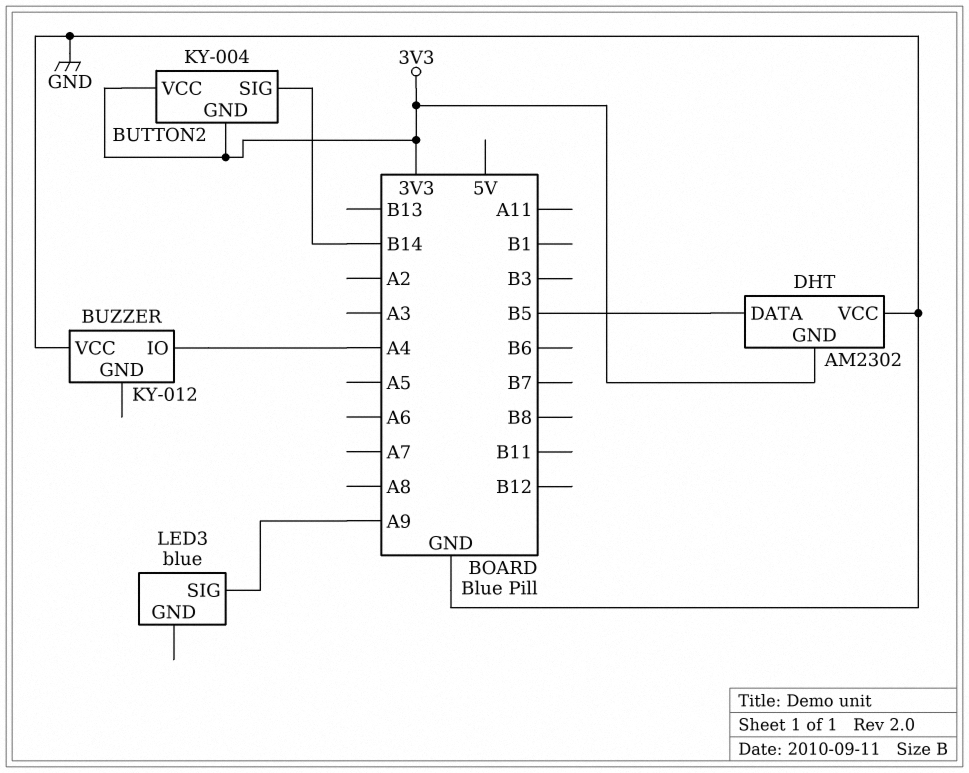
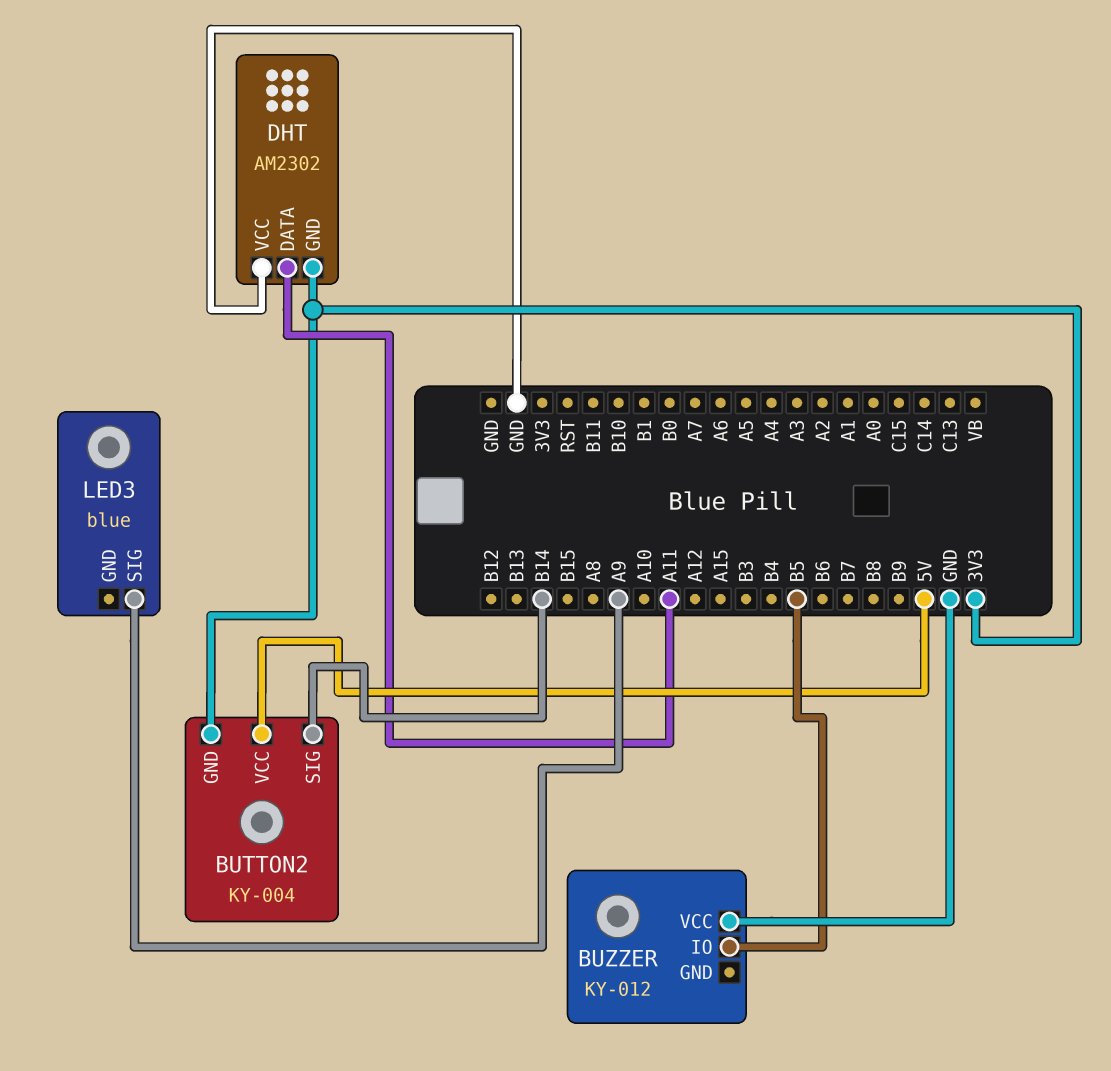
BUTTON2 pin VCC: 3V3 -> 5V
BUZZER pin IO: A4 -> B5
DHT pin DATA: B5 -> A11

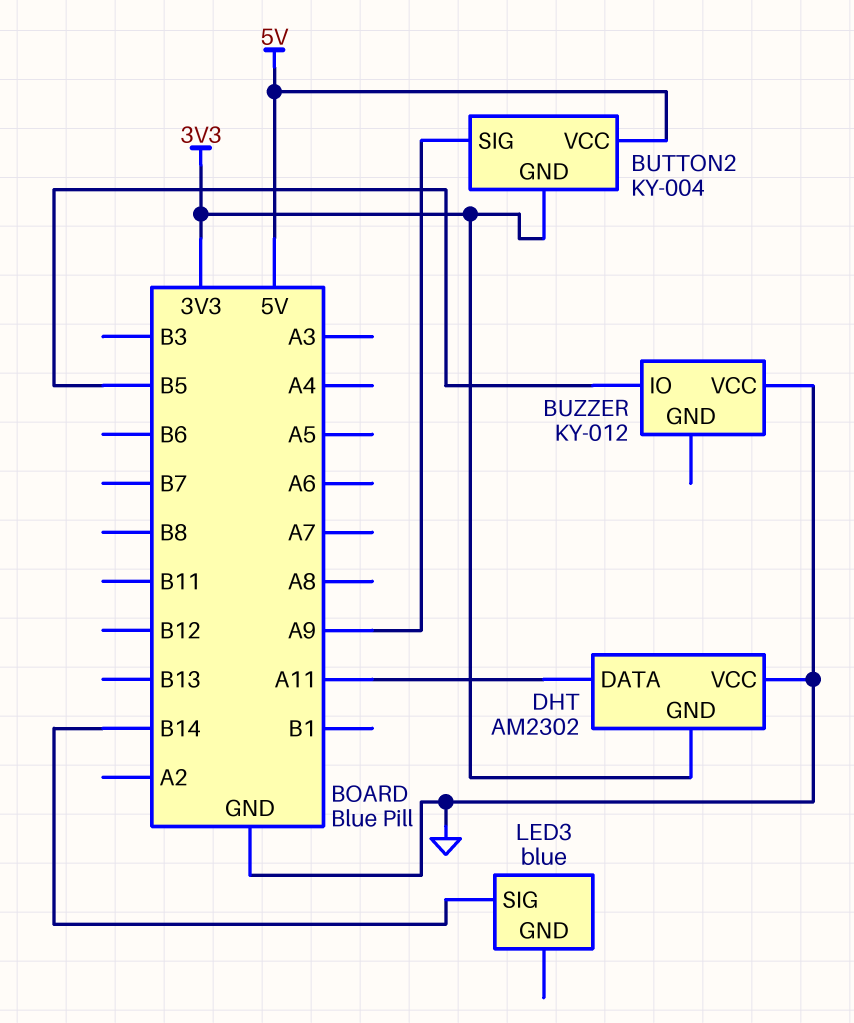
BUTTON2 pin SIG: B14 -> A9
LED3 pin SIG: A9 -> B14

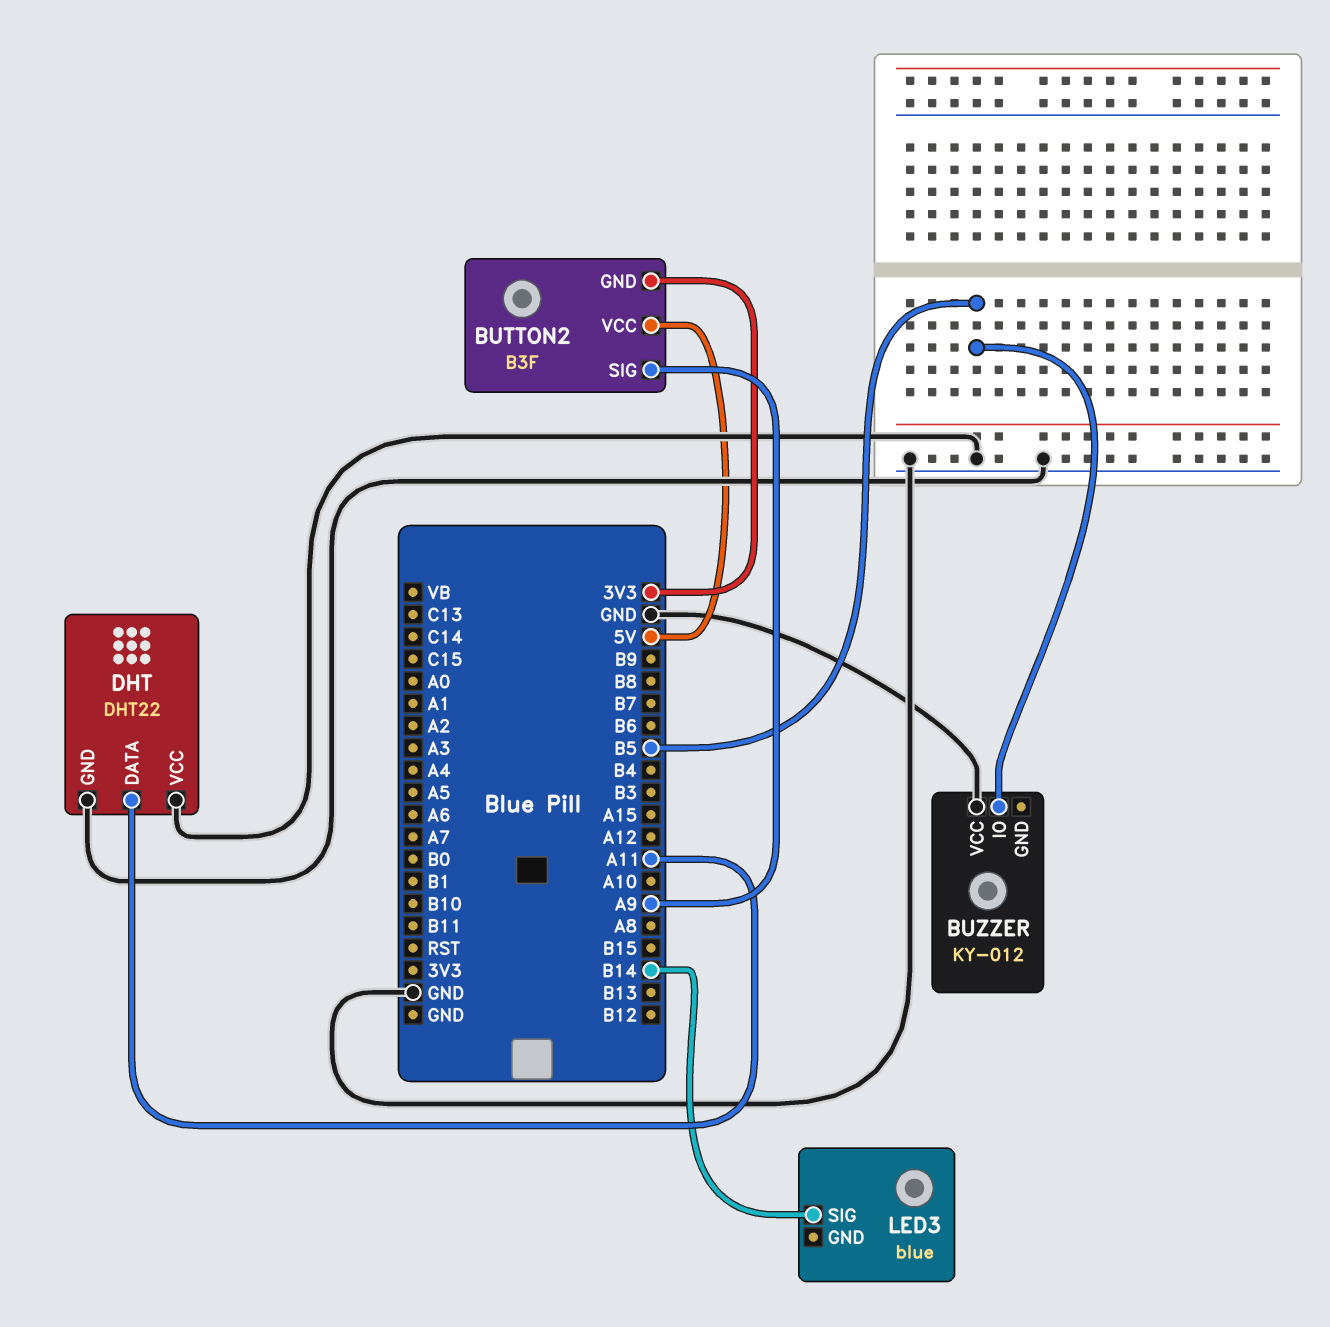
BUTTON2: KY-004 -> B3F
DHT: AM2302 -> DHT22
DHT pin GND: 3V3 -> GND

